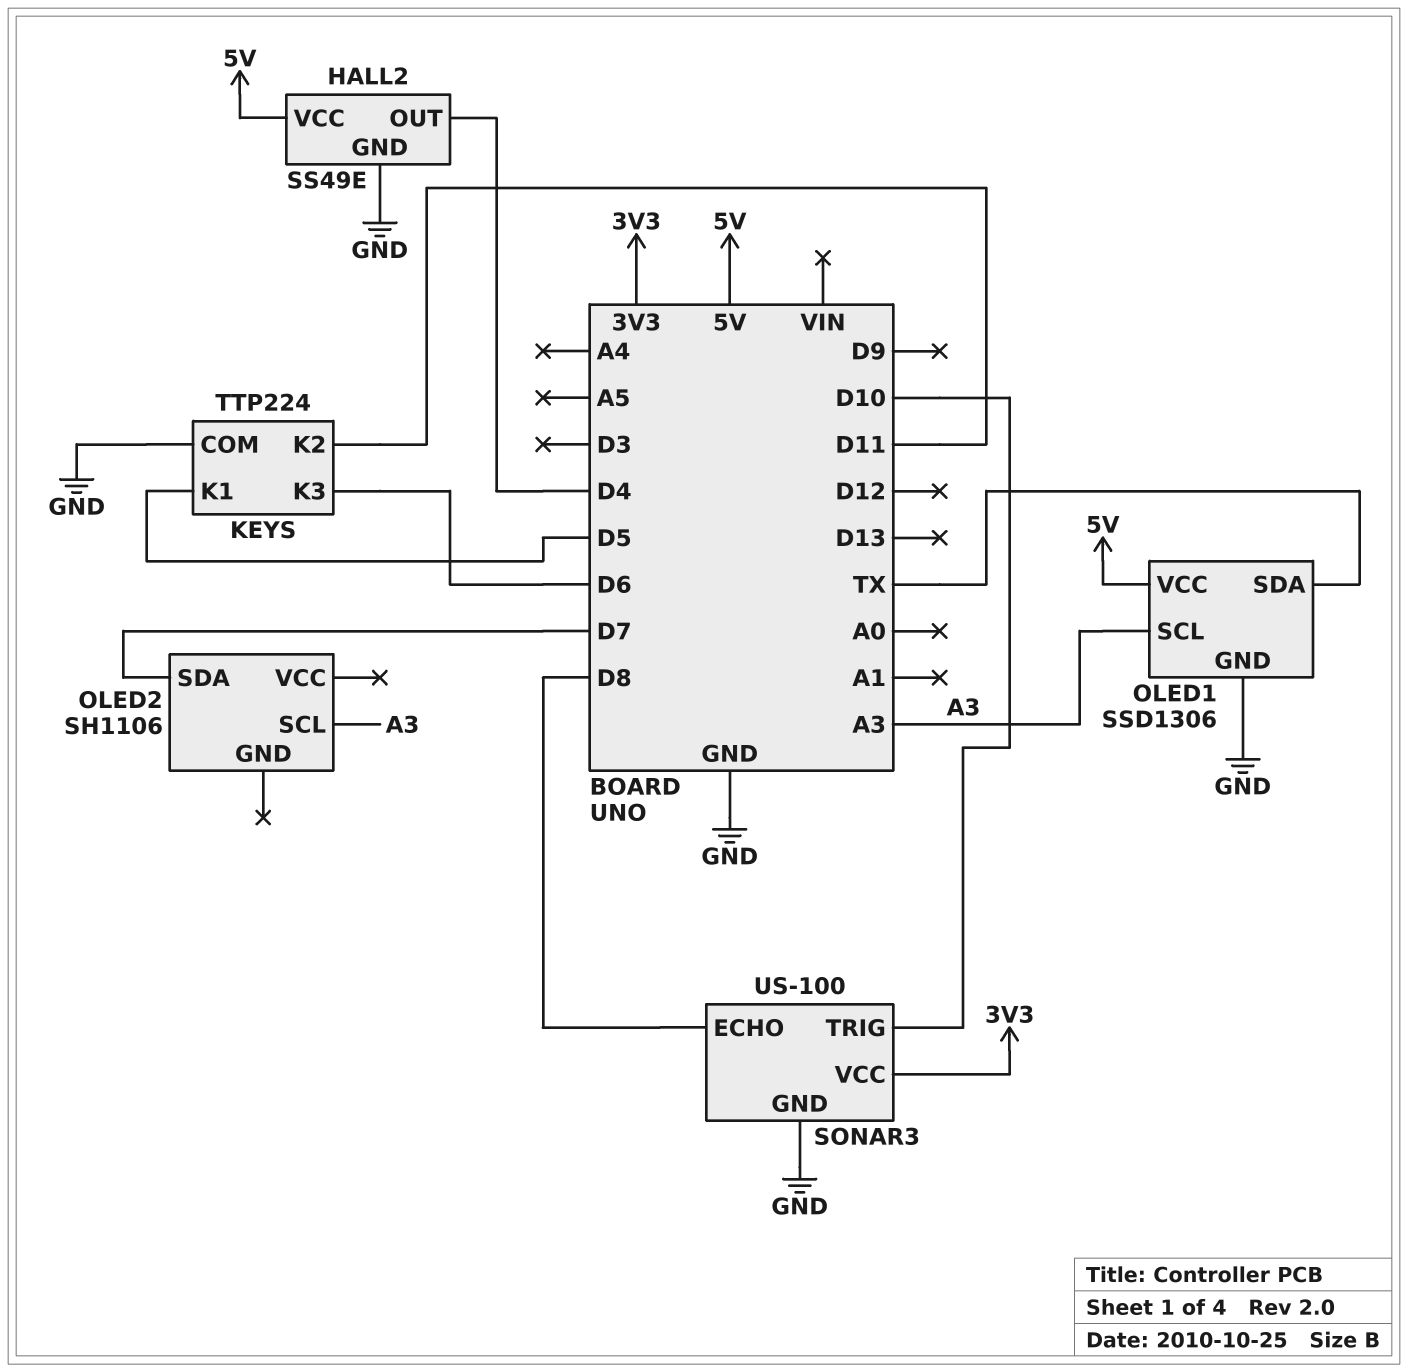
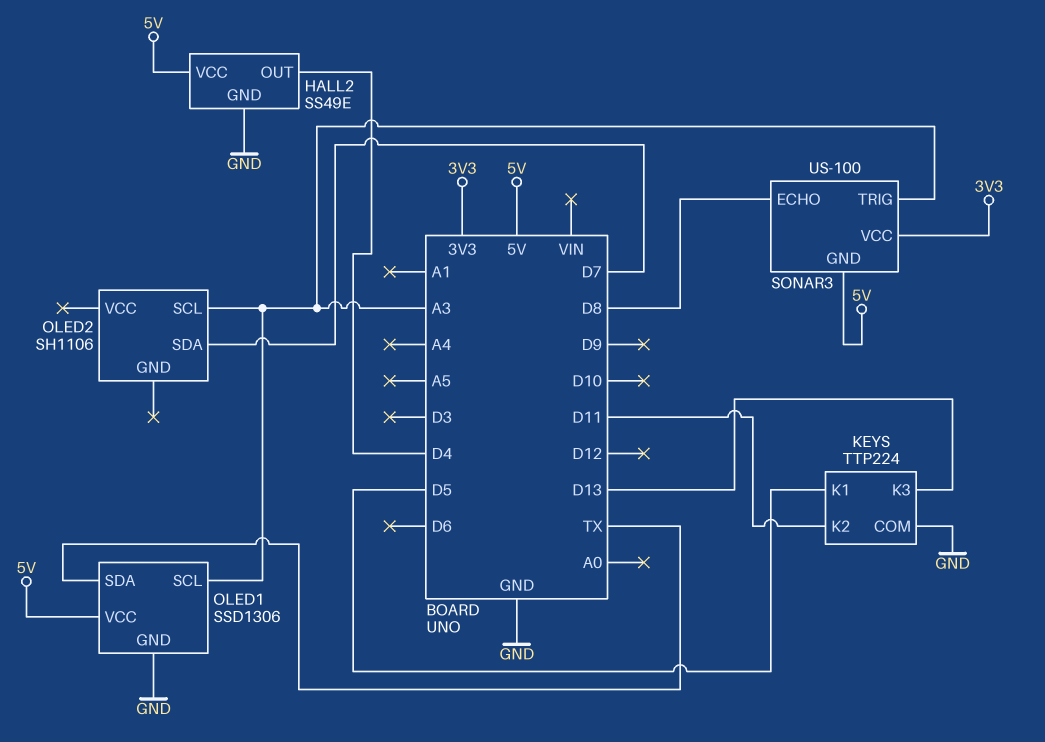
KEYS pin K3: D6 -> D13
SONAR3 pin GND: GND -> 5V
SONAR3 pin TRIG: D10 -> A3

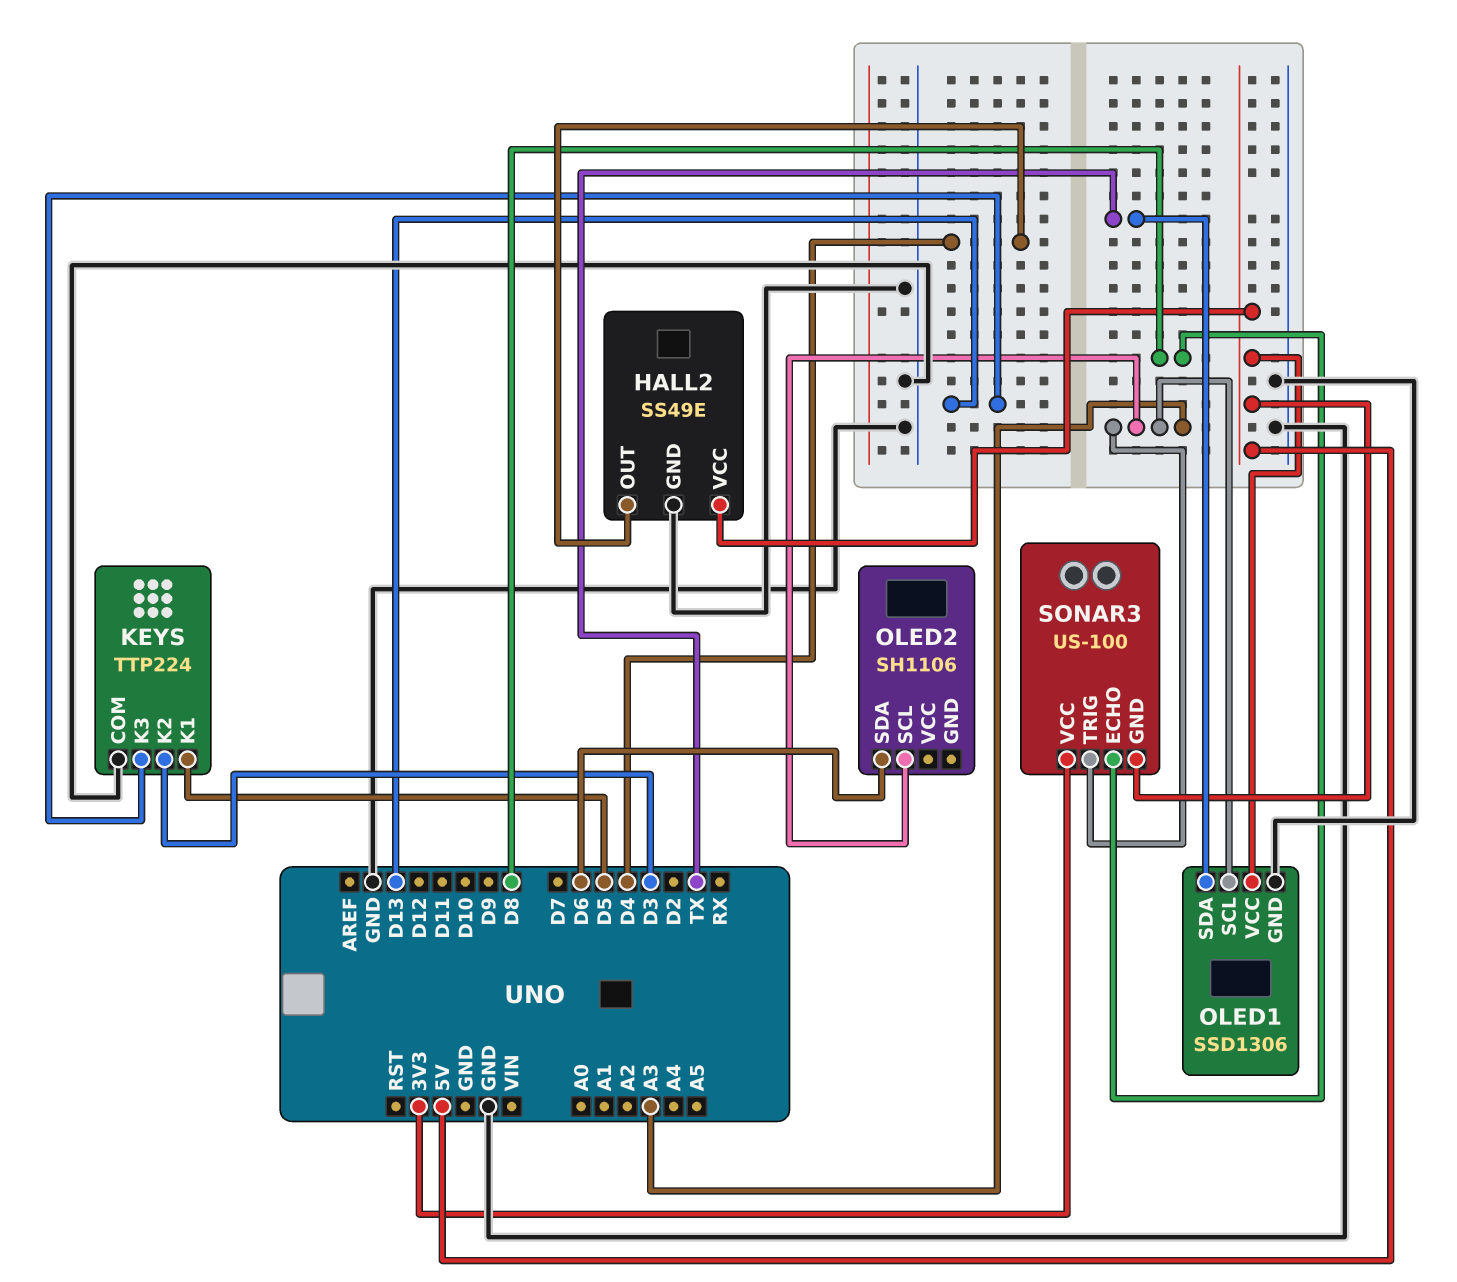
KEYS pin K2: D11 -> D3
OLED2 pin SDA: D7 -> D6

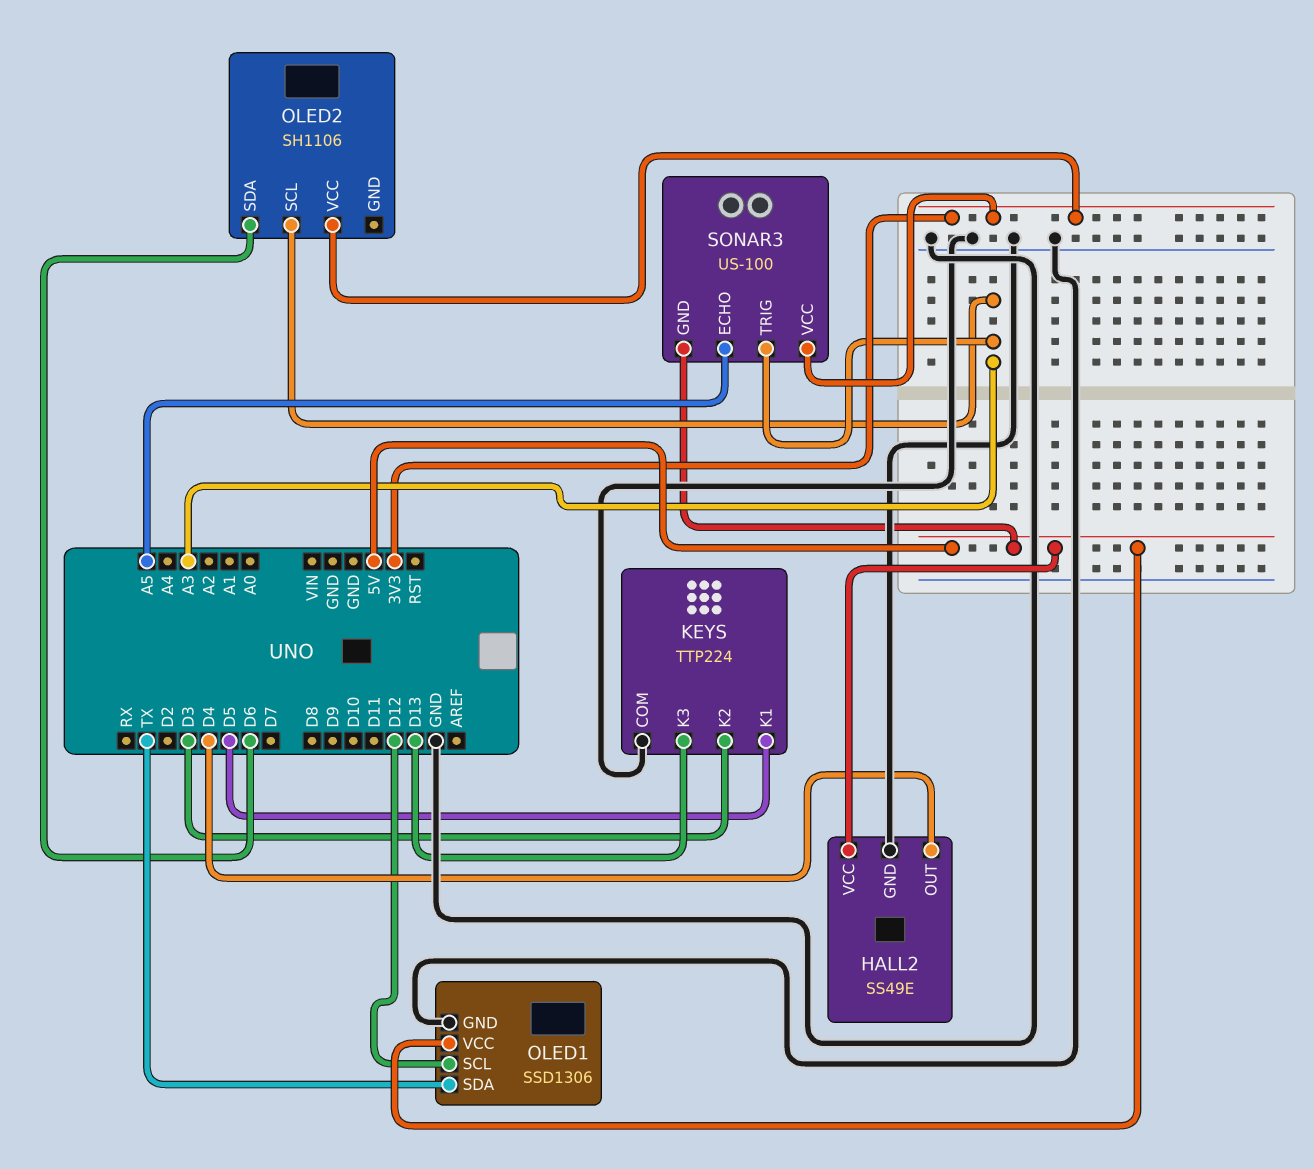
OLED1 pin SCL: A3 -> D12
OLED2 pin VCC: none -> 3V3
SONAR3 pin ECHO: D8 -> A5

